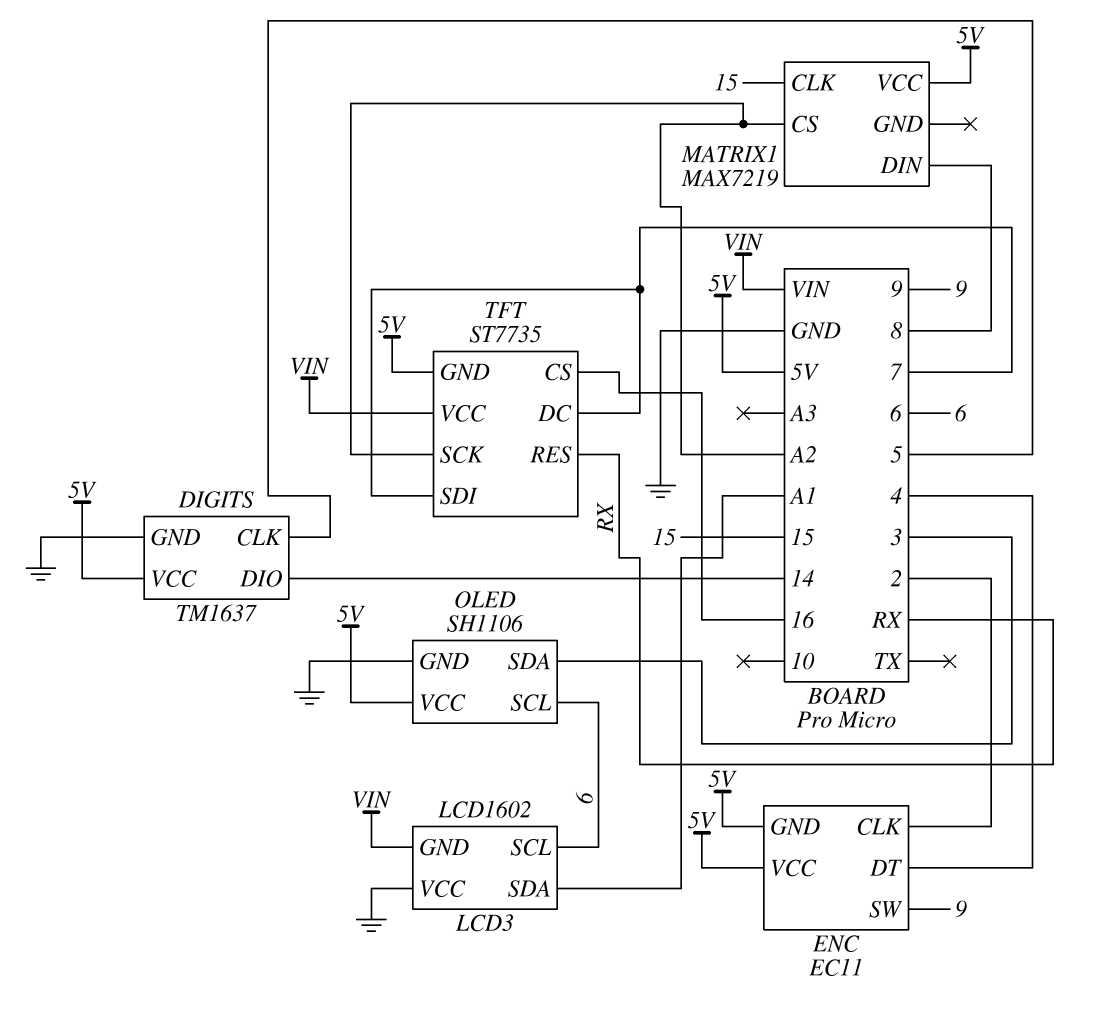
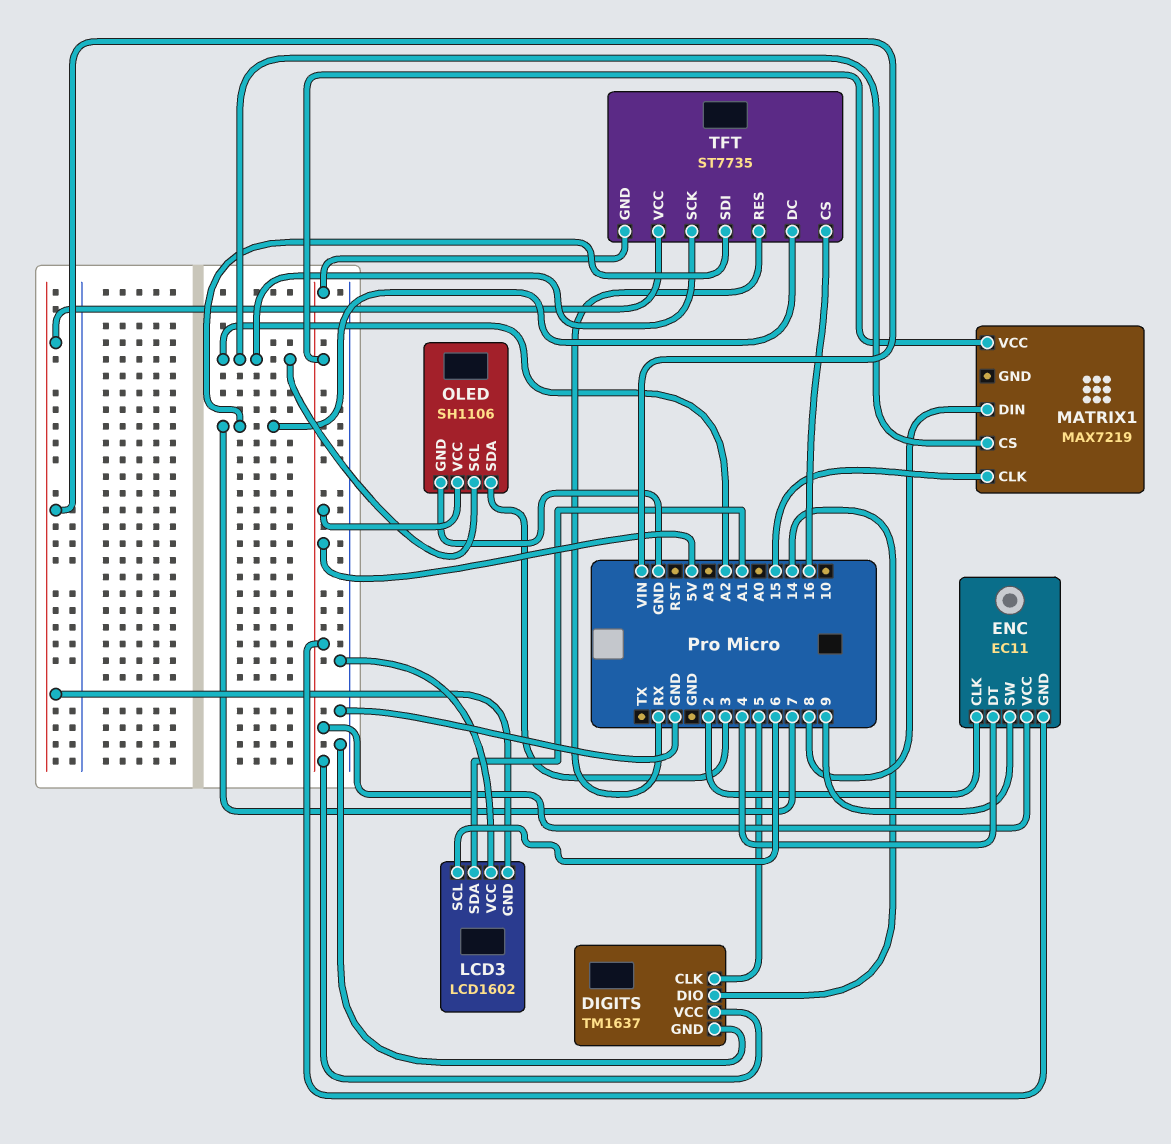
OLED pin SCL: 6 -> A2

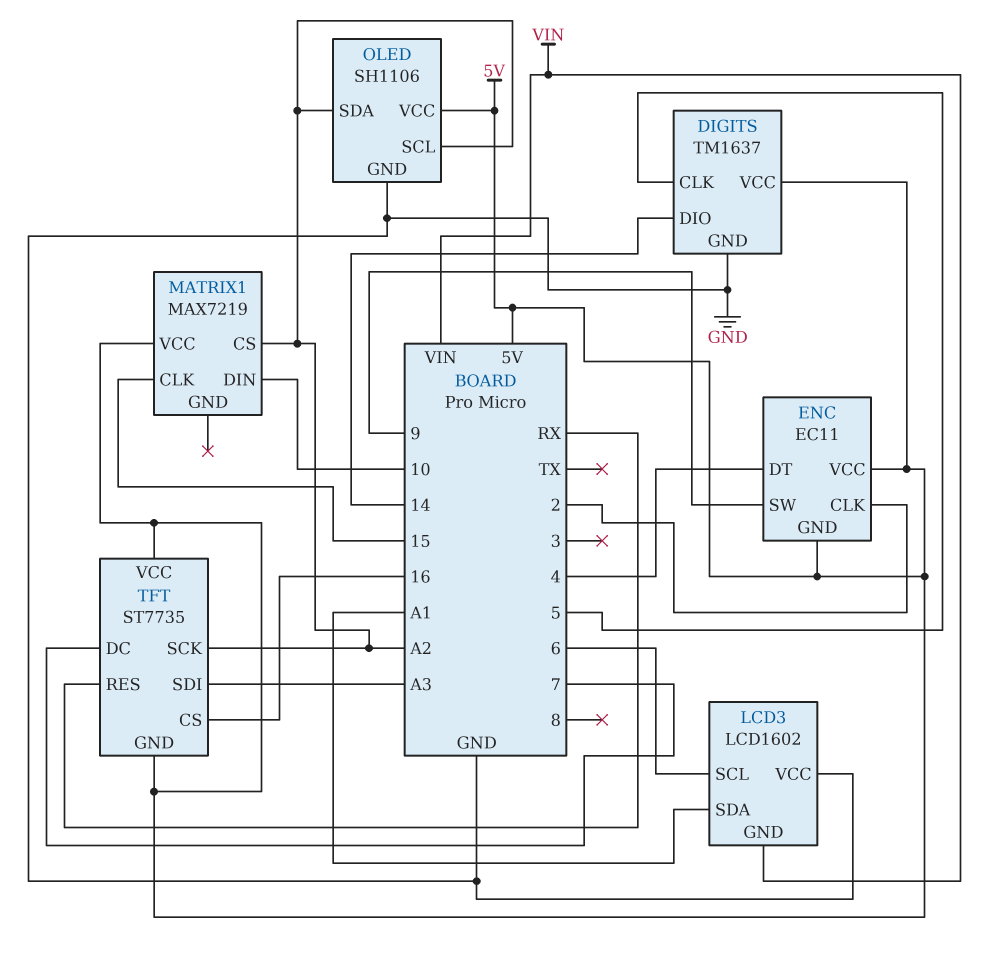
MATRIX1 pin DIN: 8 -> 10
OLED pin SDA: 3 -> A2
TFT pin SDI: 7 -> A3
TFT pin VCC: VIN -> 5V

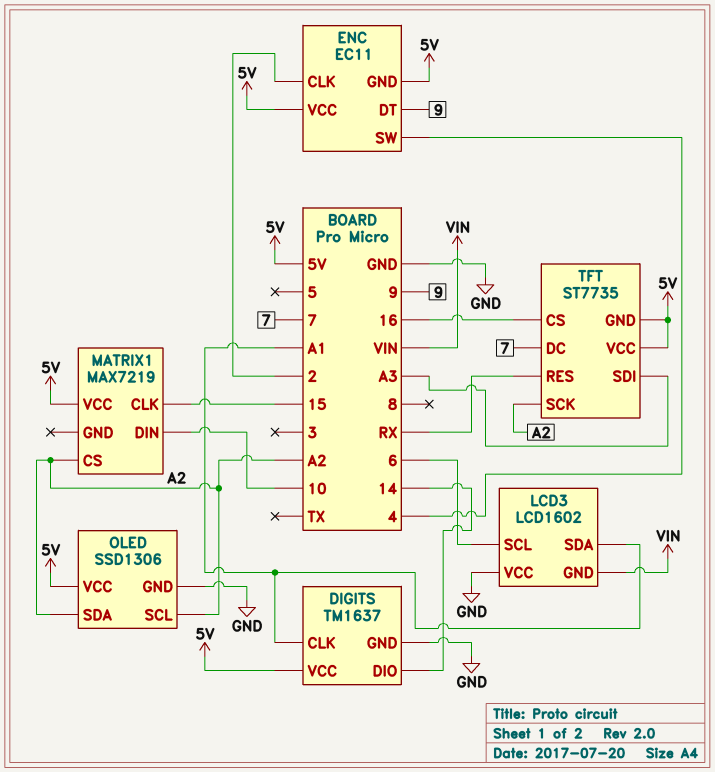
DIGITS pin CLK: 5 -> A1
ENC pin DT: 4 -> 9
ENC pin SW: 9 -> 4
OLED: SH1106 -> SSD1306

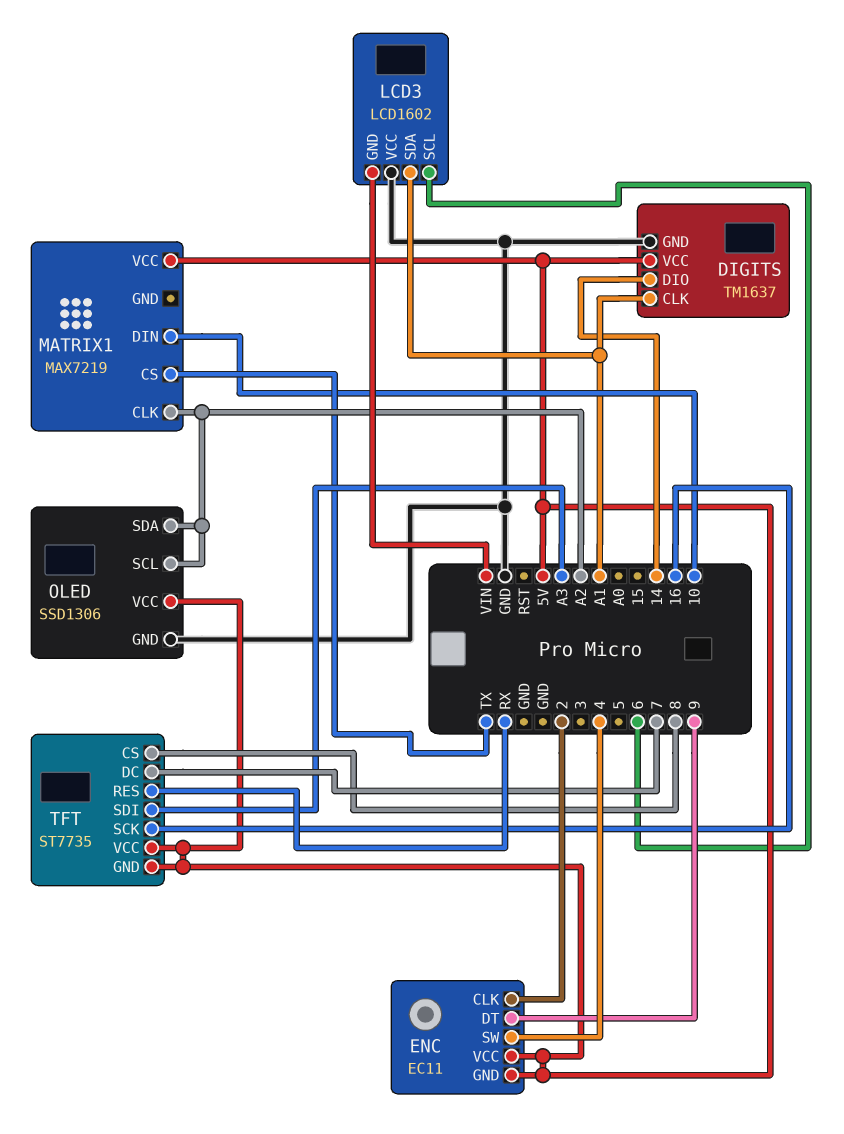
MATRIX1 pin CLK: 15 -> A2
MATRIX1 pin CS: A2 -> TX
TFT pin CS: 16 -> 8
TFT pin SCK: A2 -> 16

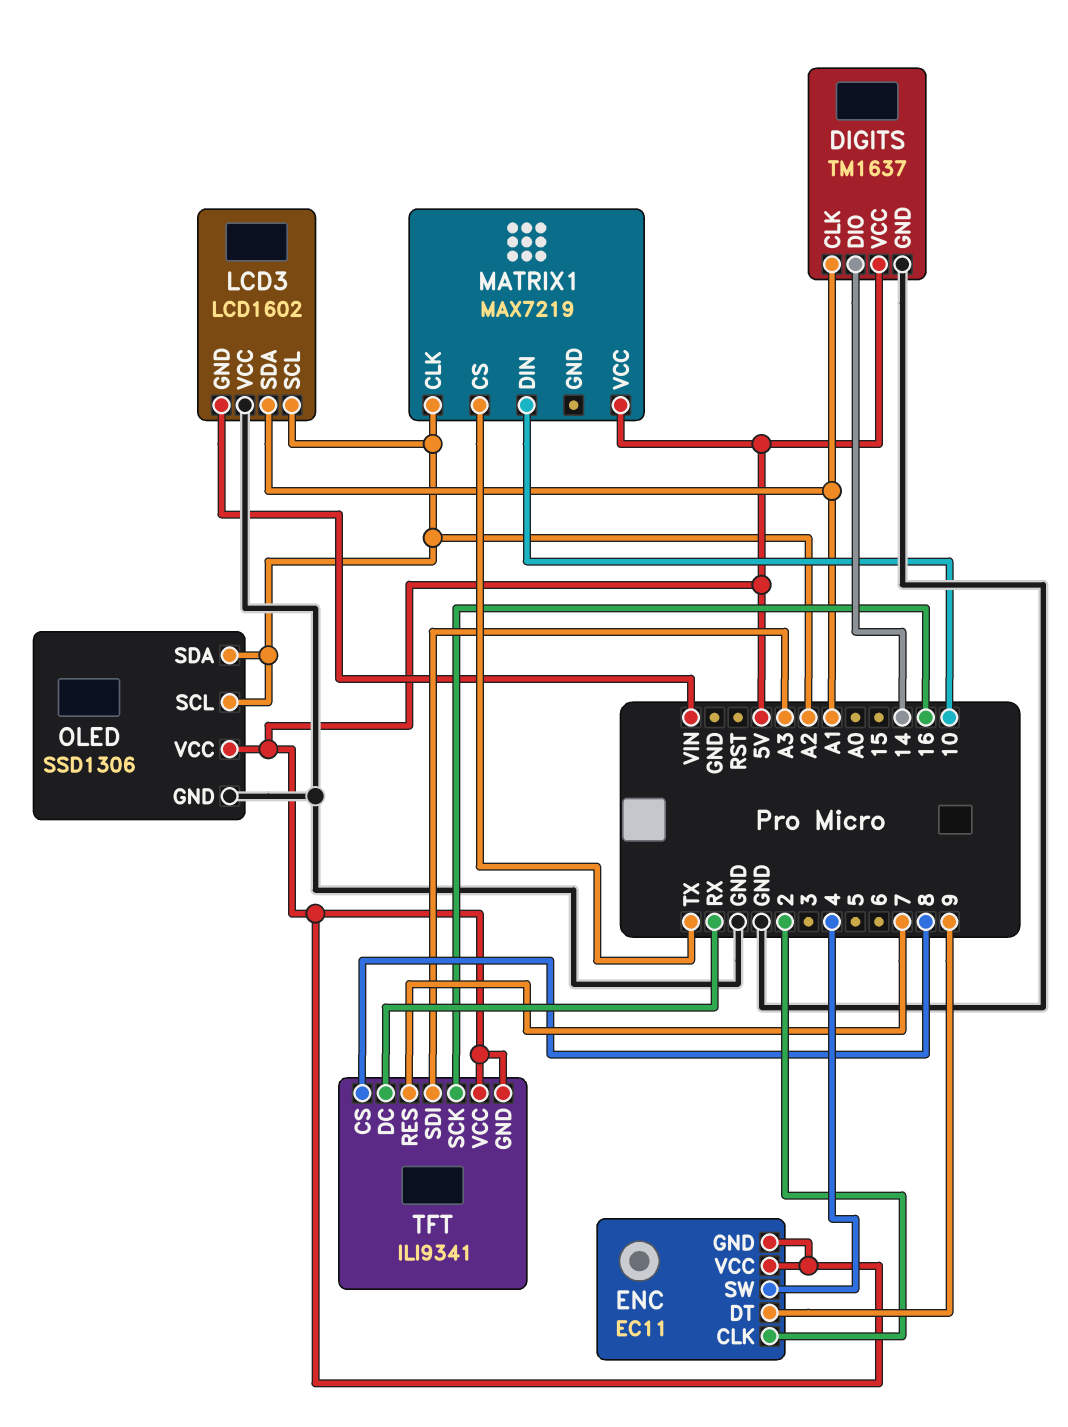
LCD3 pin SCL: 6 -> A2
TFT: ST7735 -> ILI9341
TFT pin DC: 7 -> RX
TFT pin RES: RX -> 7

